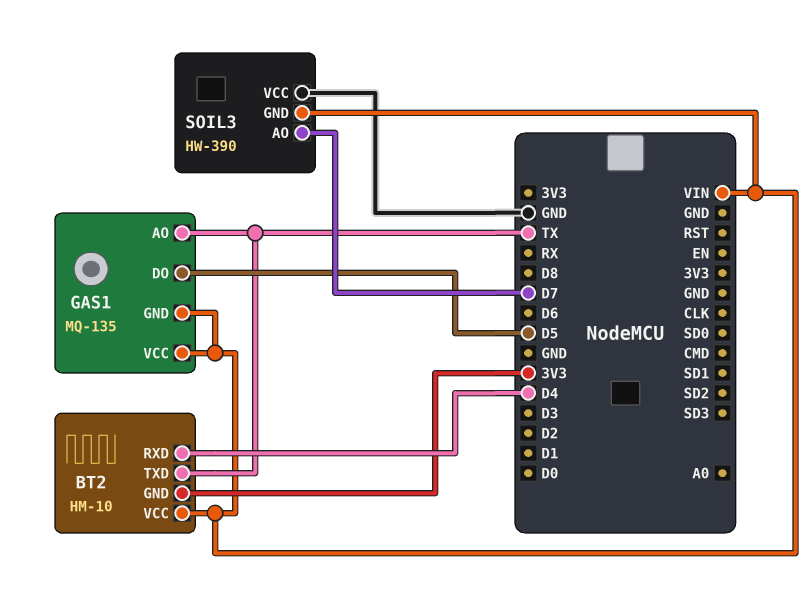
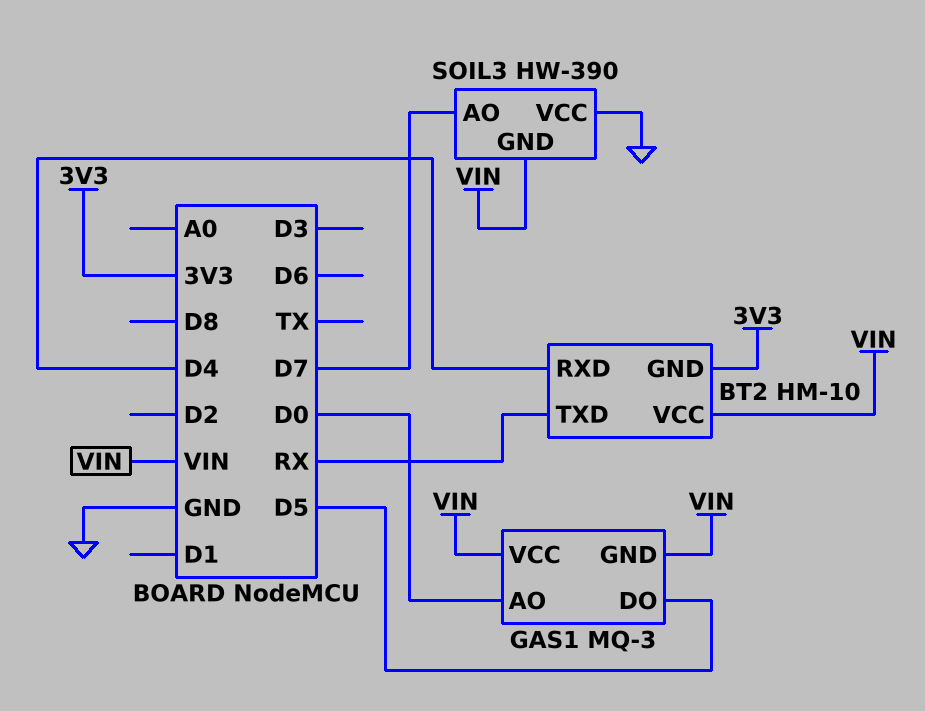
BT2 pin TXD: TX -> RX
GAS1: MQ-135 -> MQ-3
GAS1 pin AO: TX -> D0

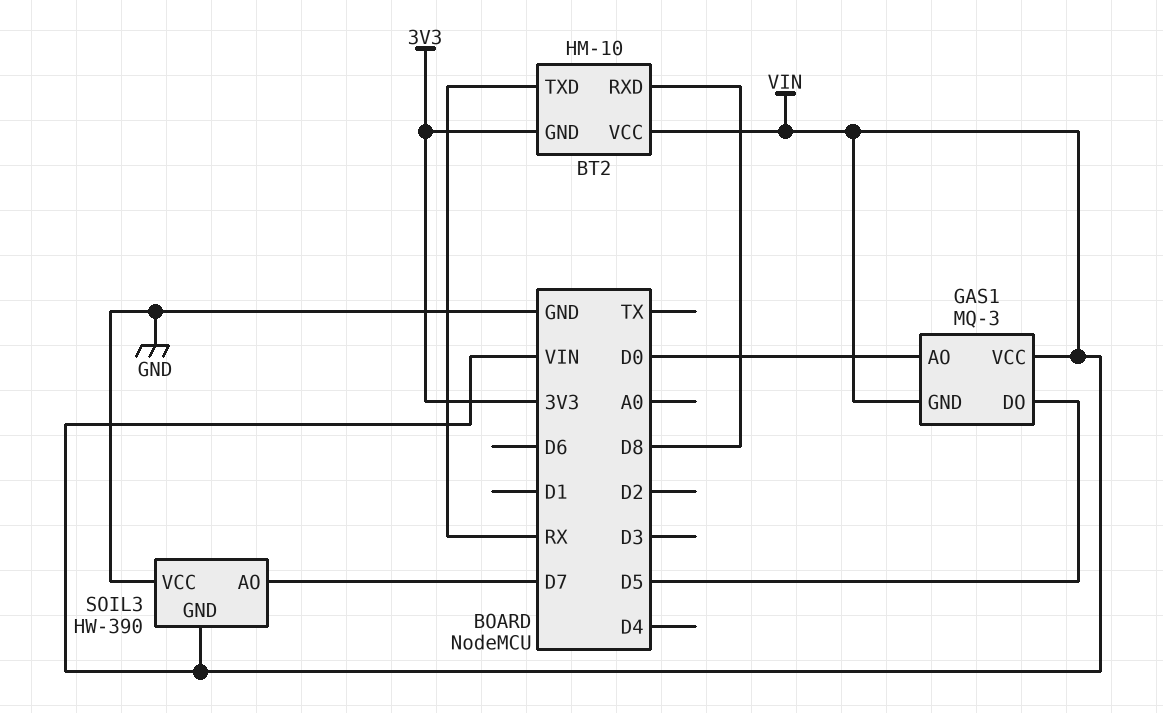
BT2 pin RXD: D4 -> D8

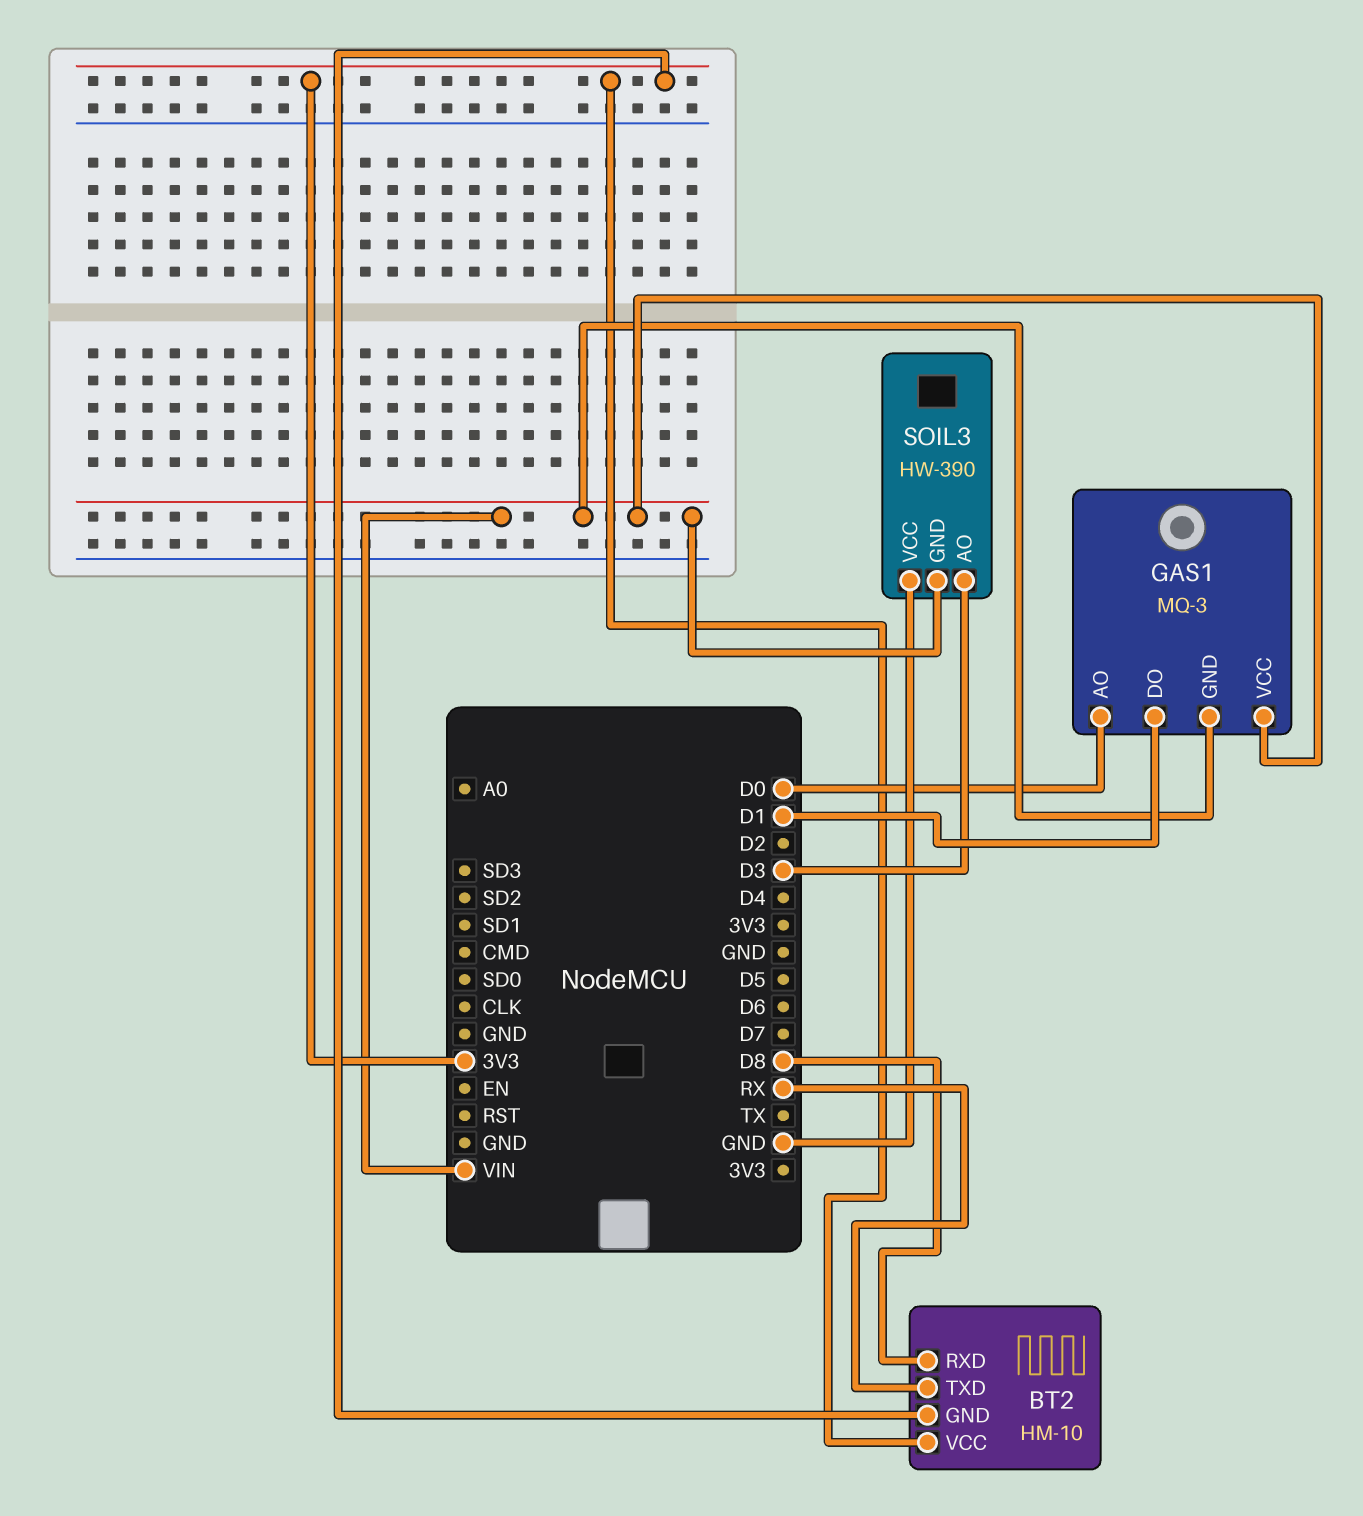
BT2 pin VCC: VIN -> 3V3
GAS1 pin DO: D5 -> D1
SOIL3 pin AO: D7 -> D3

